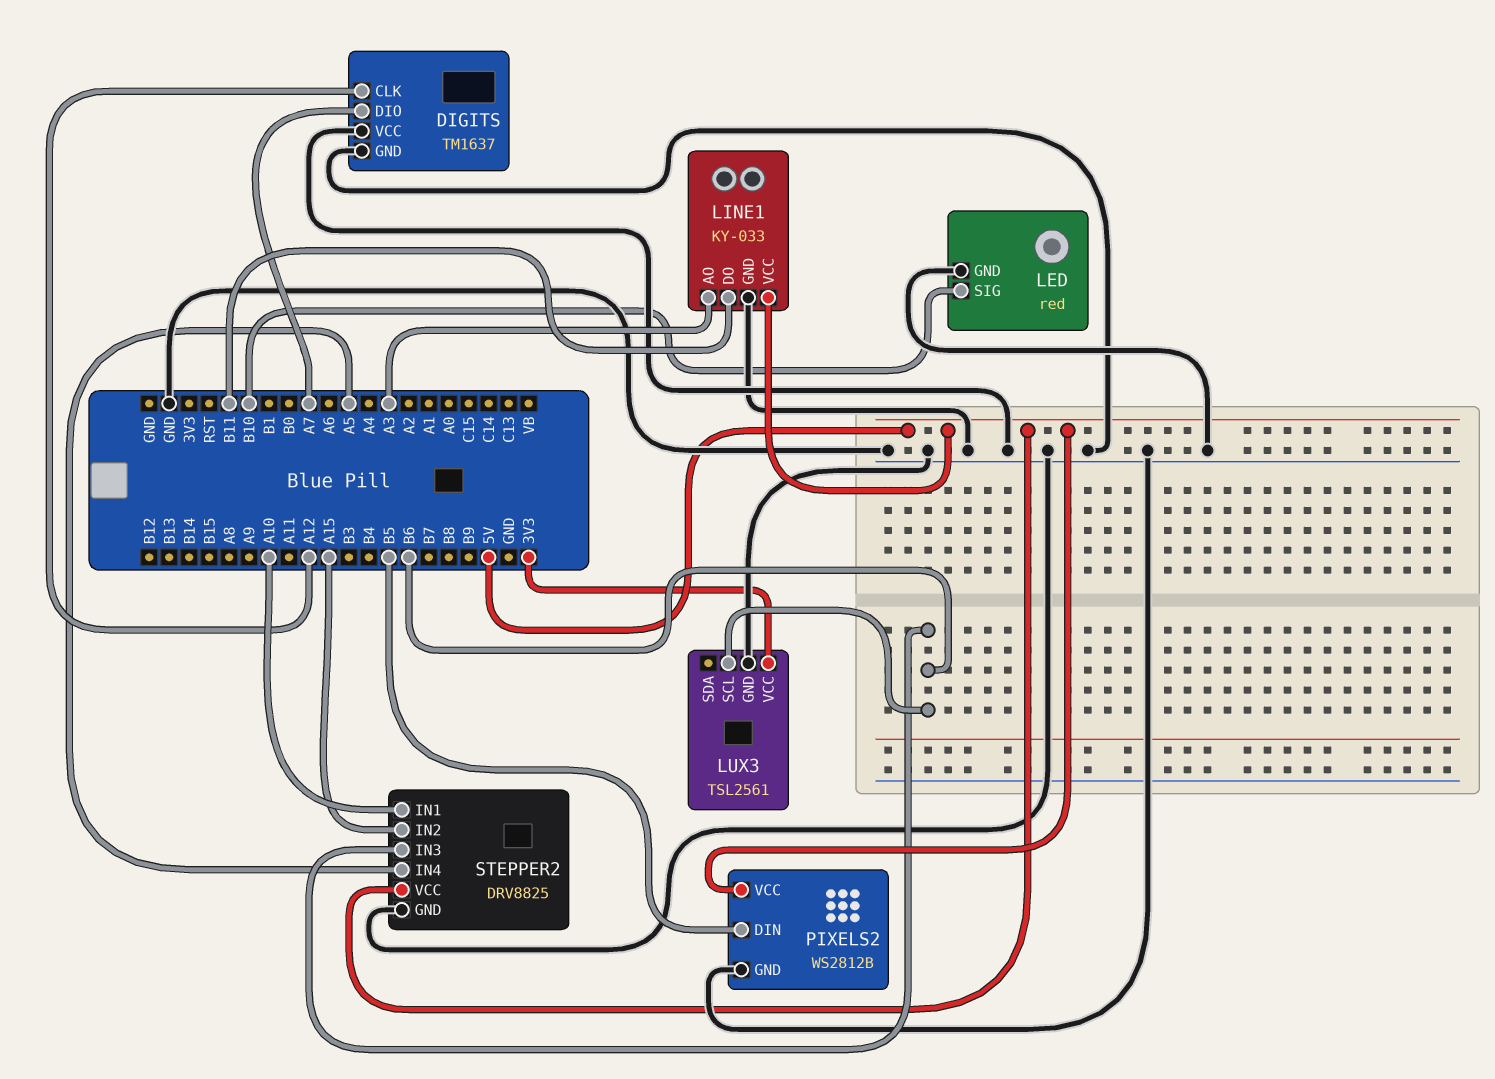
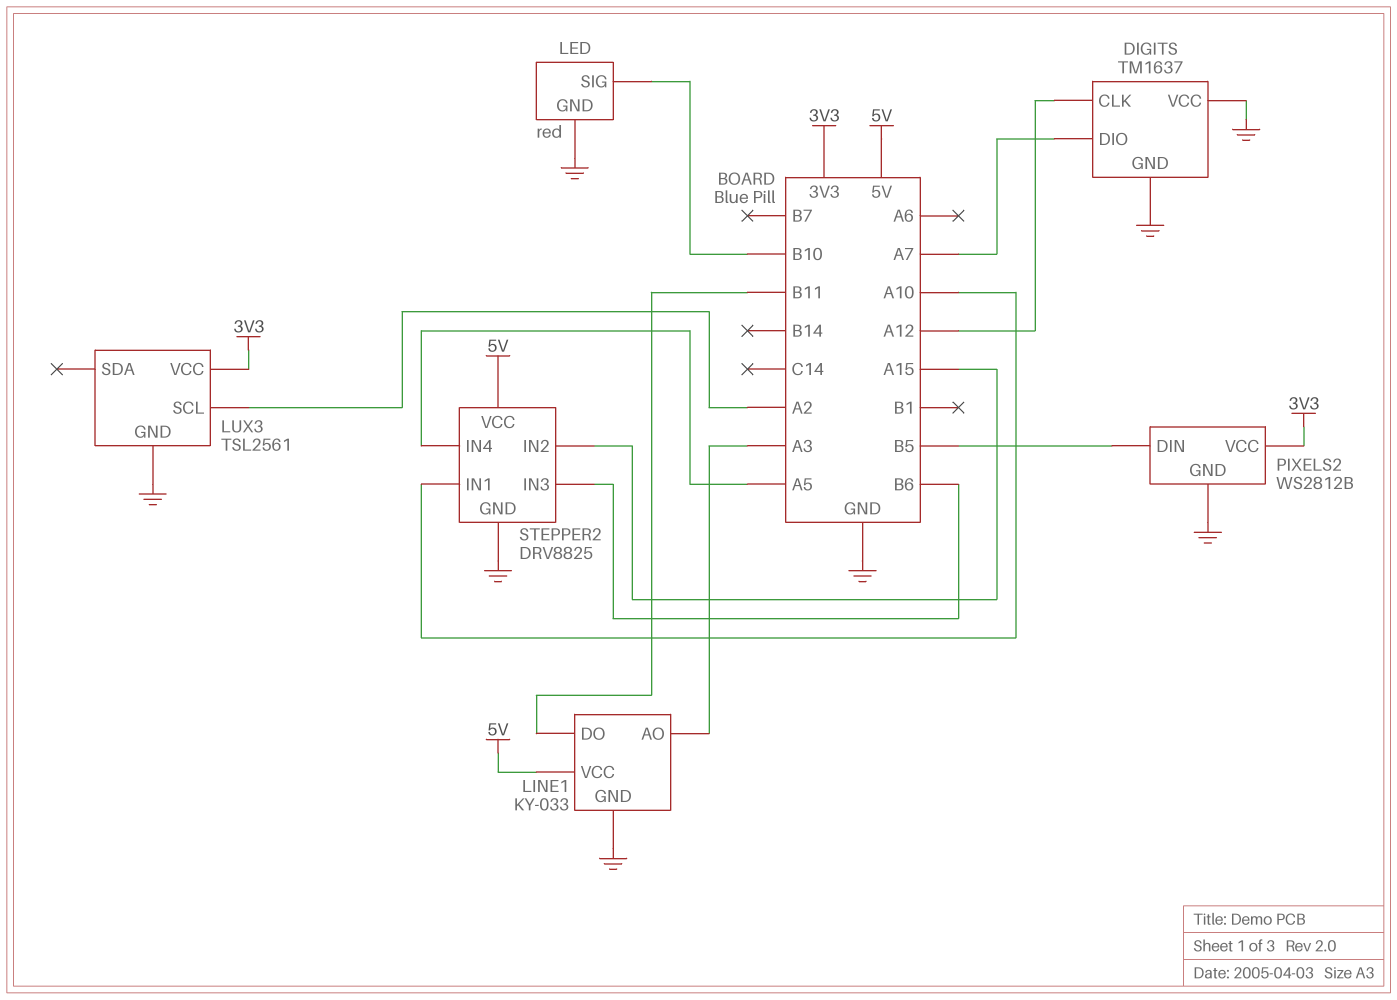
LUX3 pin SCL: B6 -> A2
PIXELS2 pin VCC: 5V -> 3V3

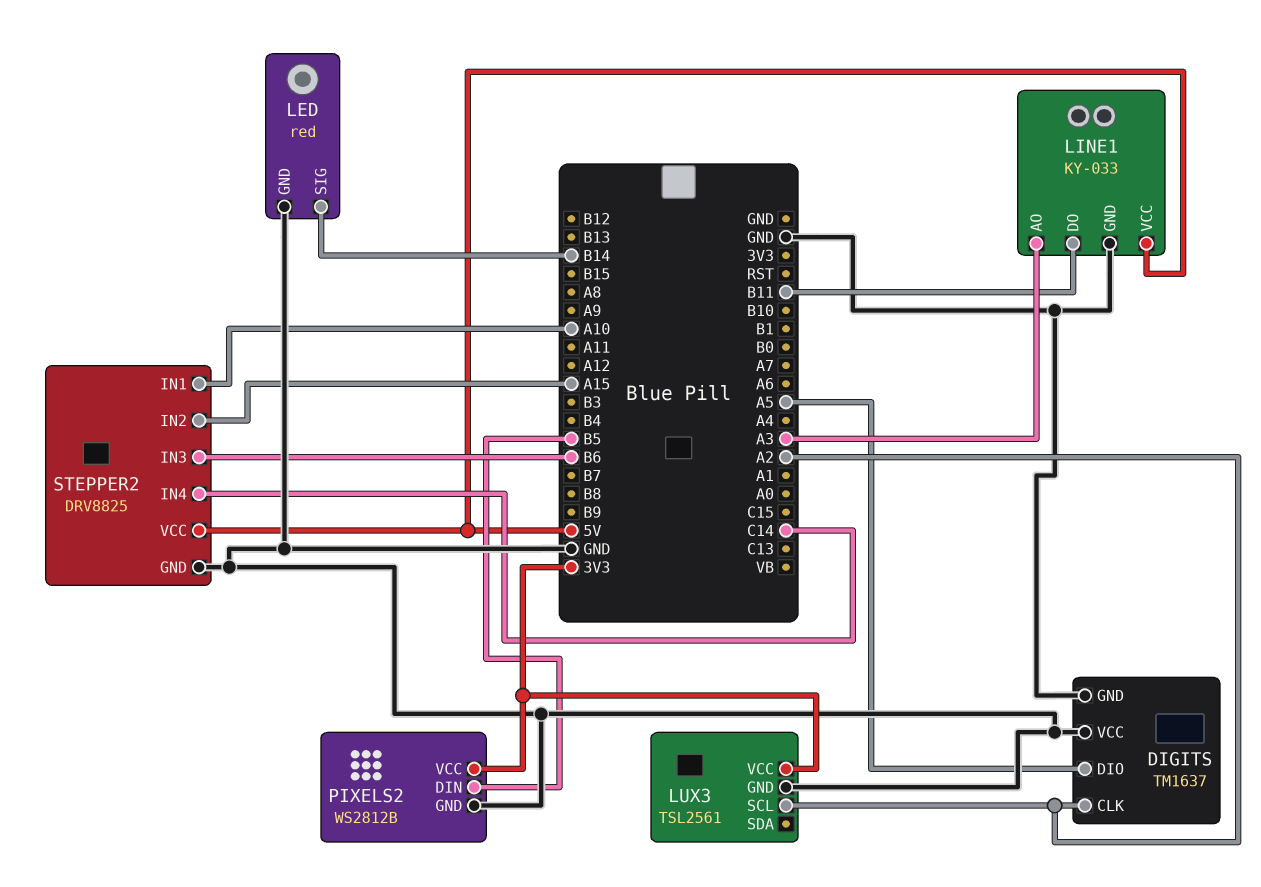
DIGITS pin CLK: A12 -> A2
DIGITS pin DIO: A7 -> A5
LED pin SIG: B10 -> B14
STEPPER2 pin IN4: A5 -> C14

